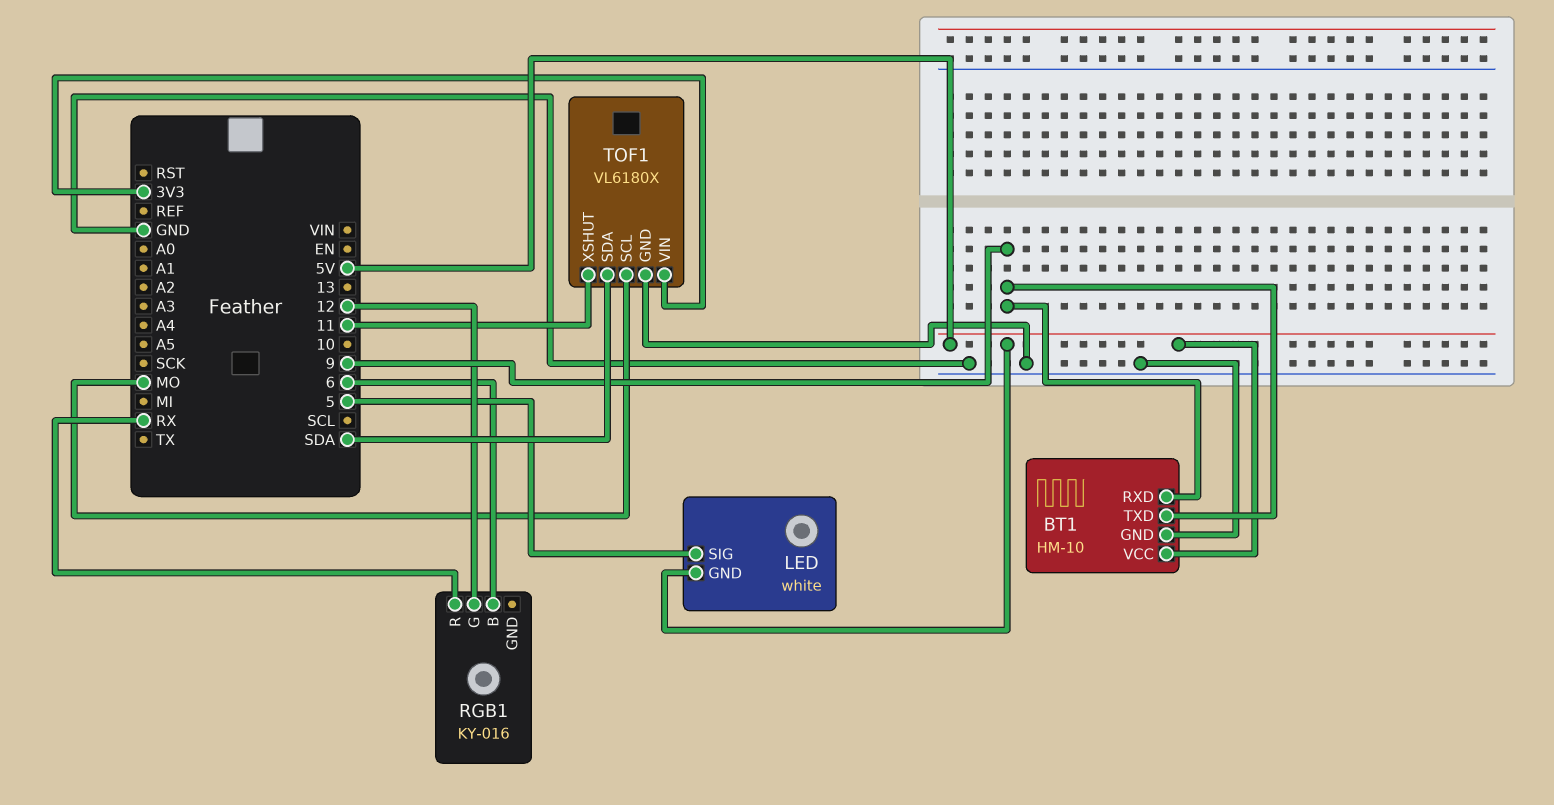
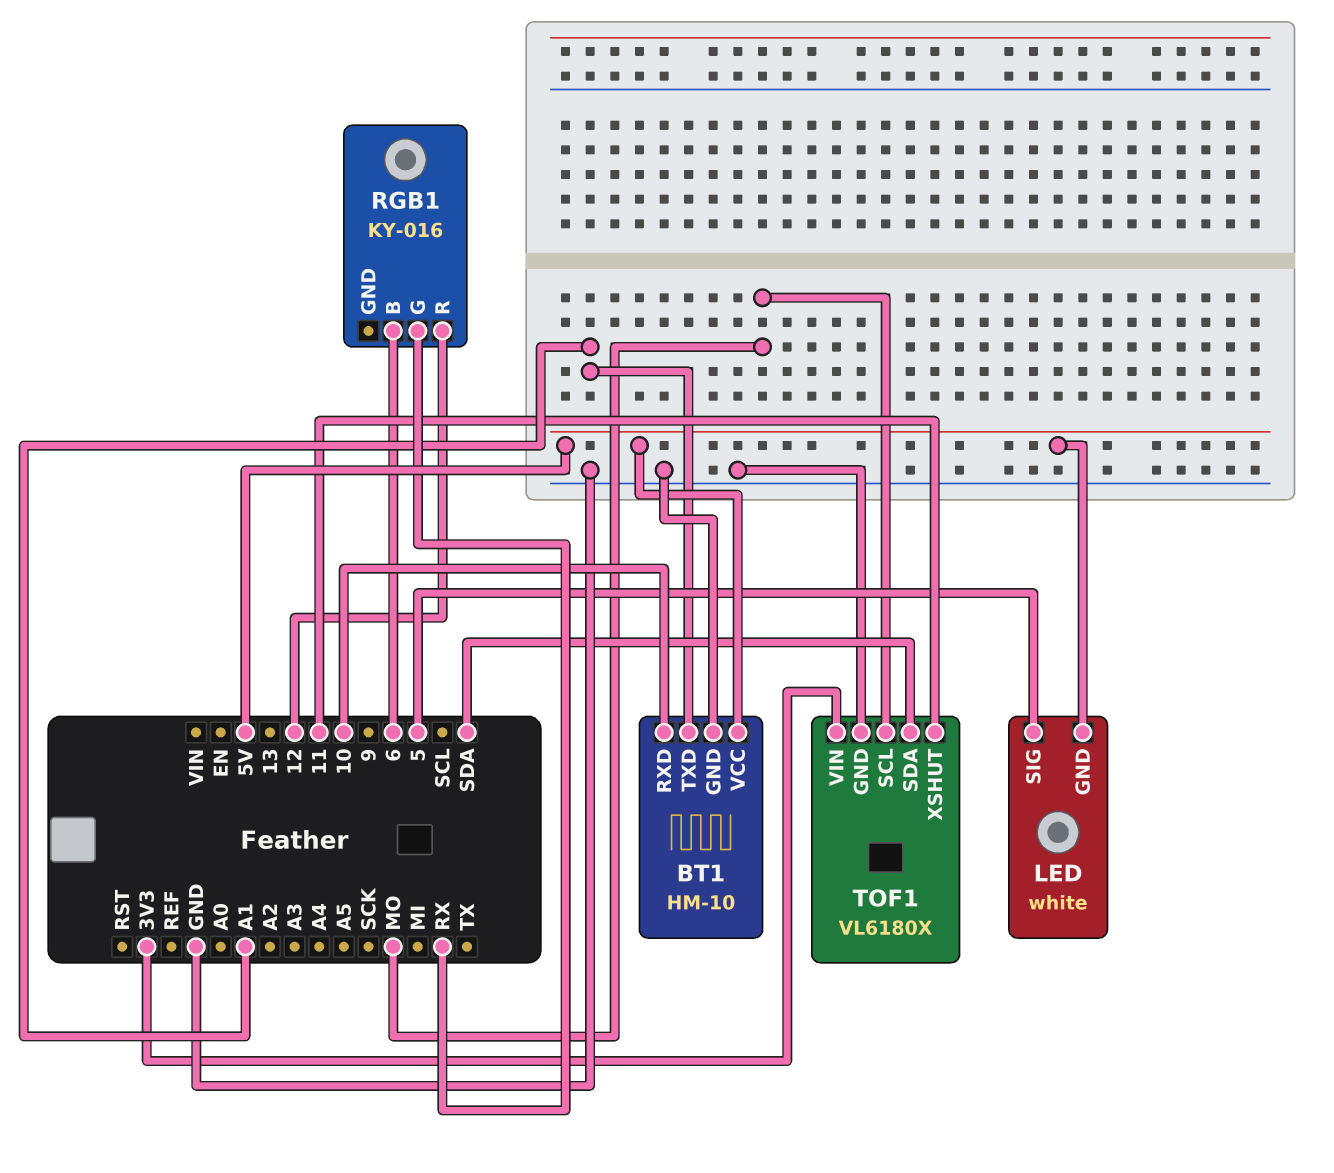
BT1 pin RXD: 9 -> 10
BT1 pin TXD: 9 -> A1
RGB1 pin G: 12 -> RX
RGB1 pin R: RX -> 12

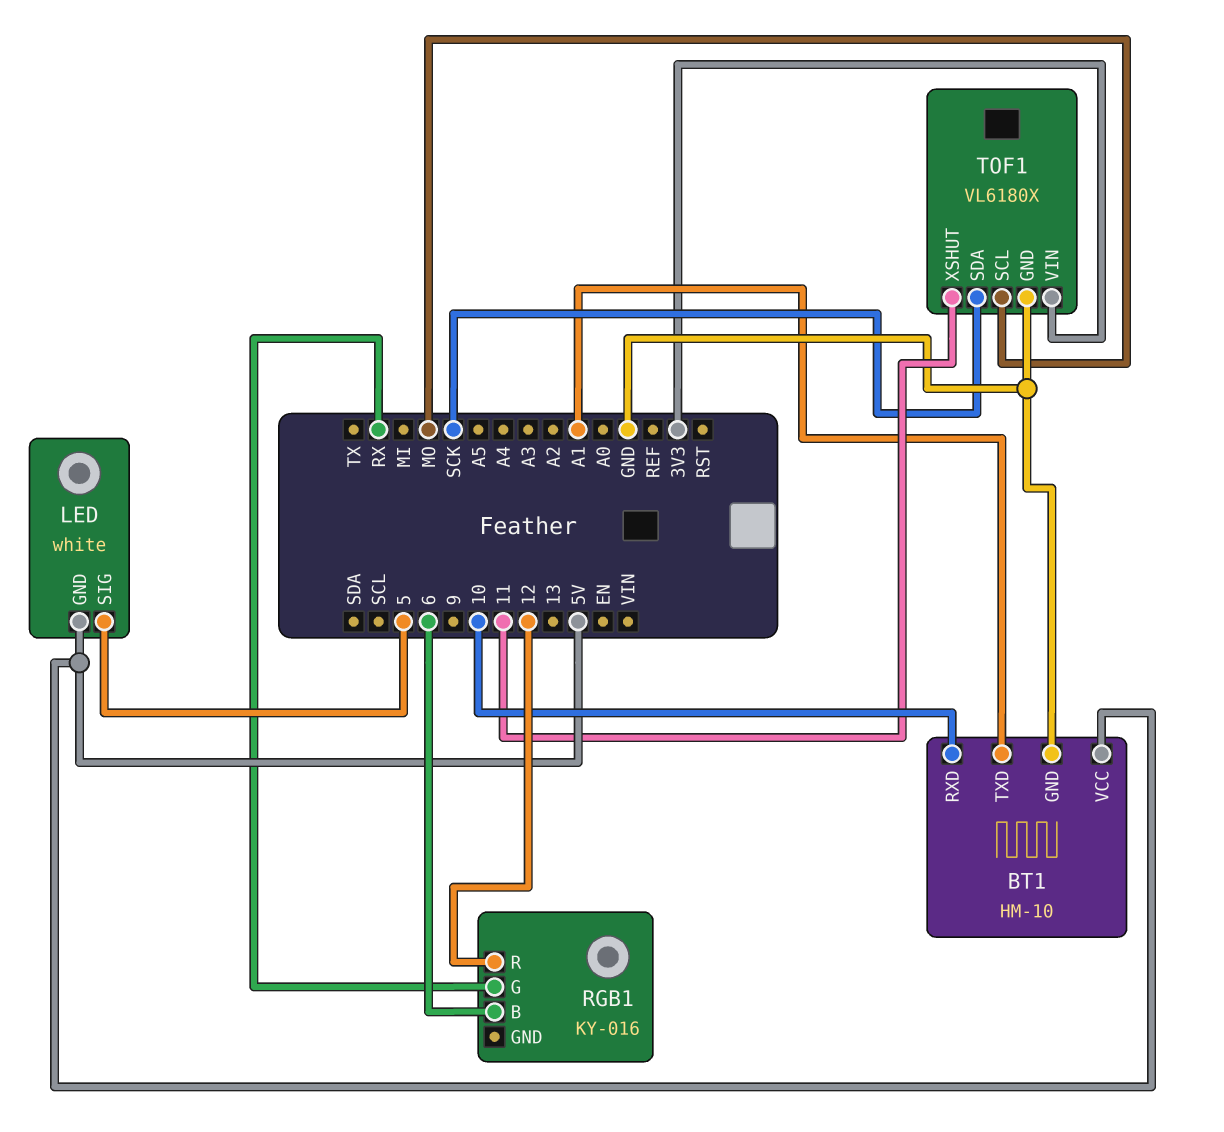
TOF1 pin SDA: SDA -> SCK

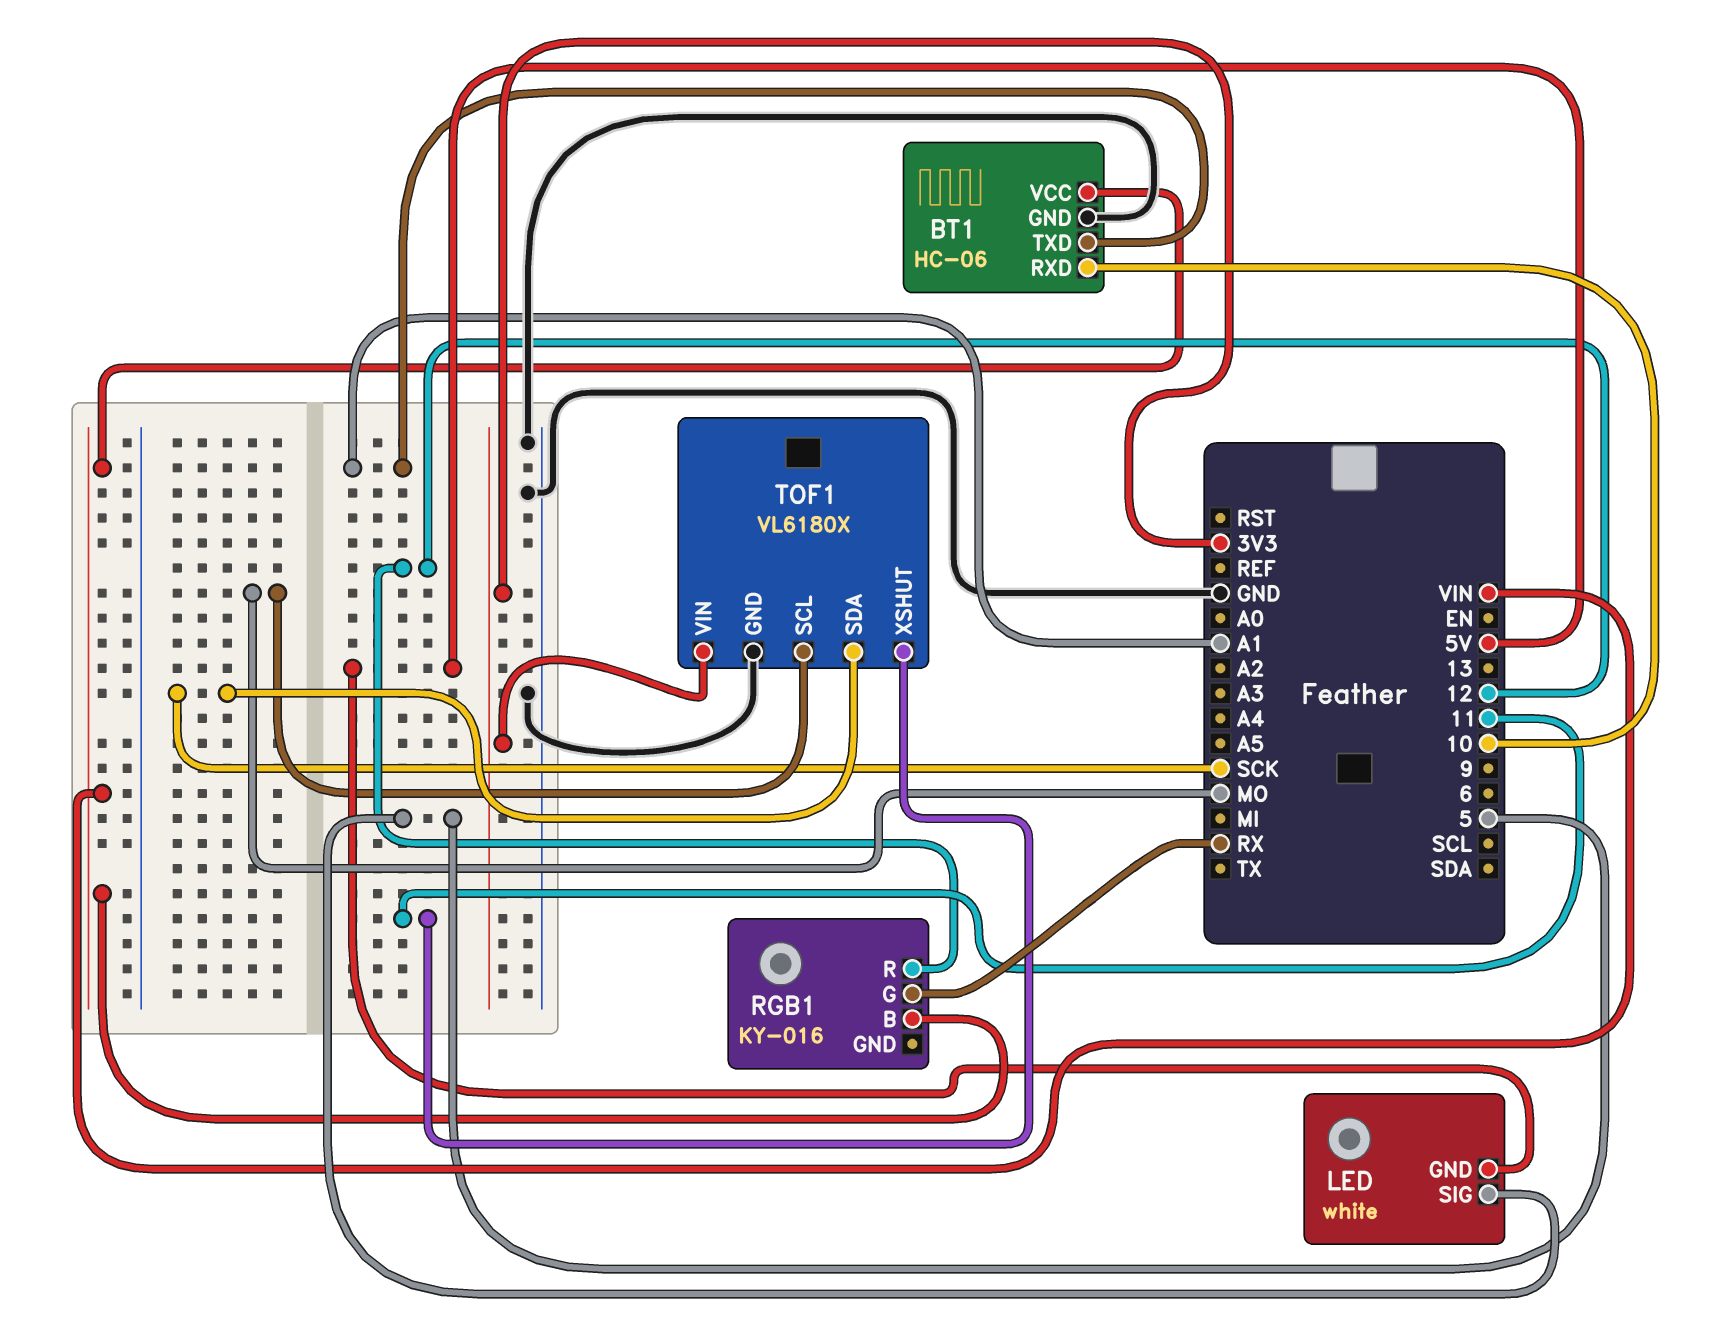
BT1: HM-10 -> HC-06
BT1 pin VCC: 5V -> VIN
RGB1 pin B: 6 -> VIN

